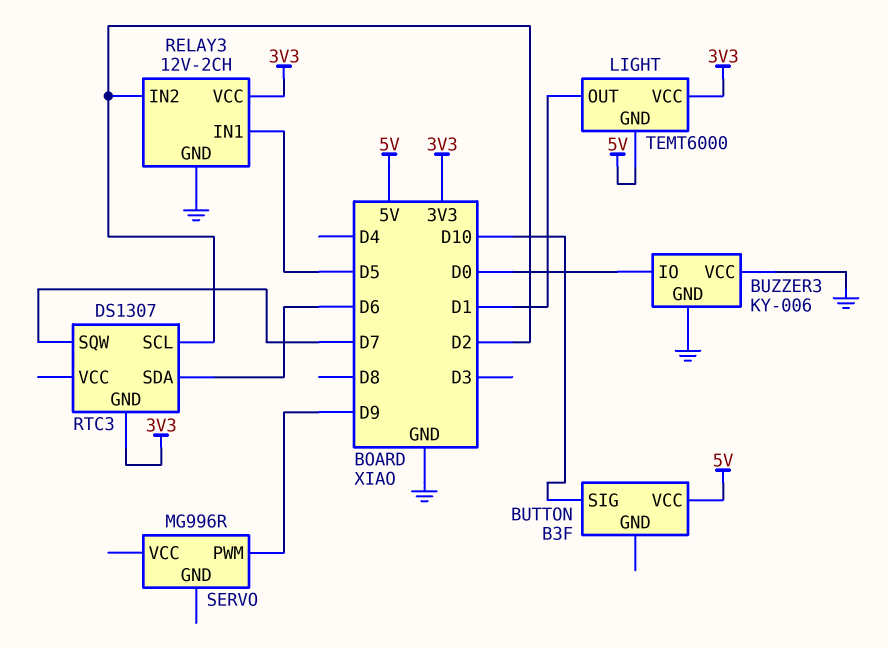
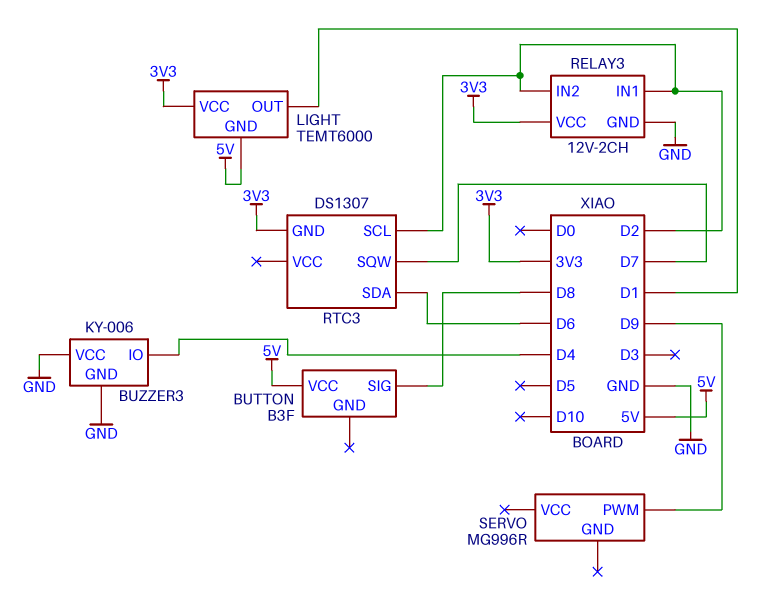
BUTTON pin SIG: D10 -> D8
BUZZER3 pin IO: D0 -> D4
RELAY3 pin IN1: D5 -> D2

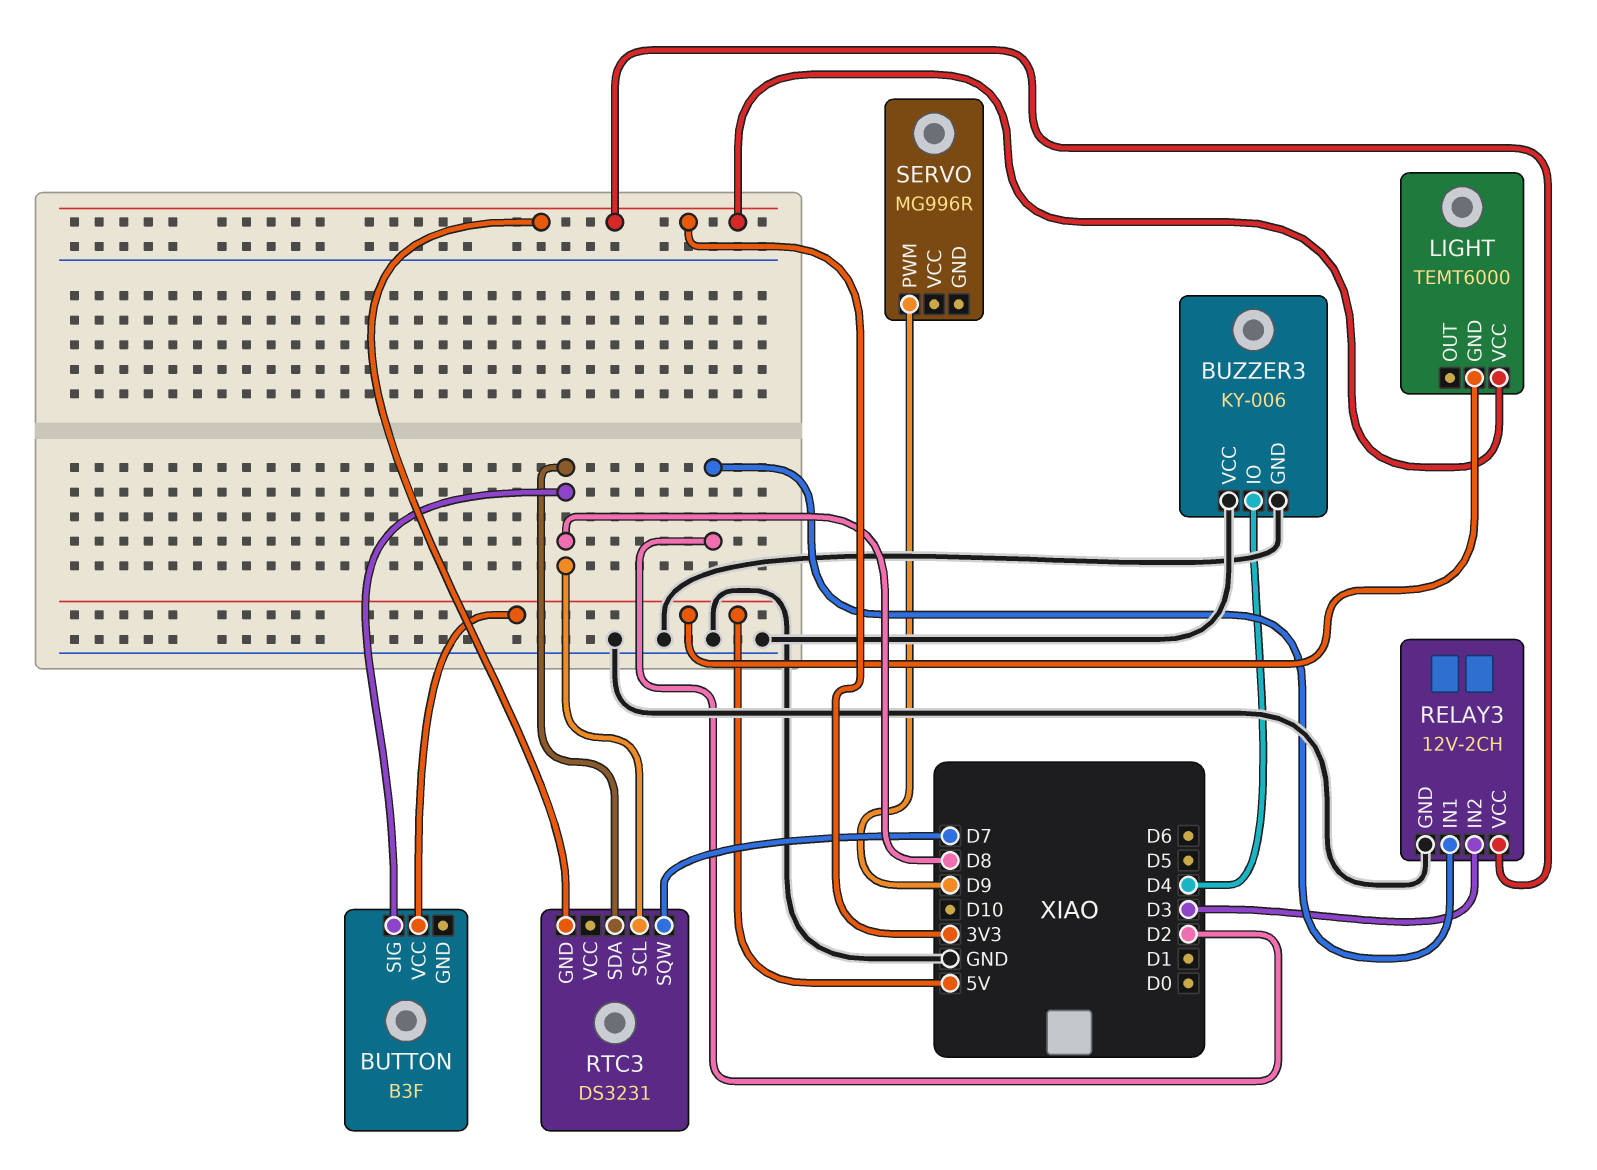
LIGHT pin OUT: D1 -> none
RELAY3 pin IN2: D2 -> D3
RTC3: DS1307 -> DS3231
RTC3 pin SCL: D2 -> D8
RTC3 pin SDA: D6 -> D8

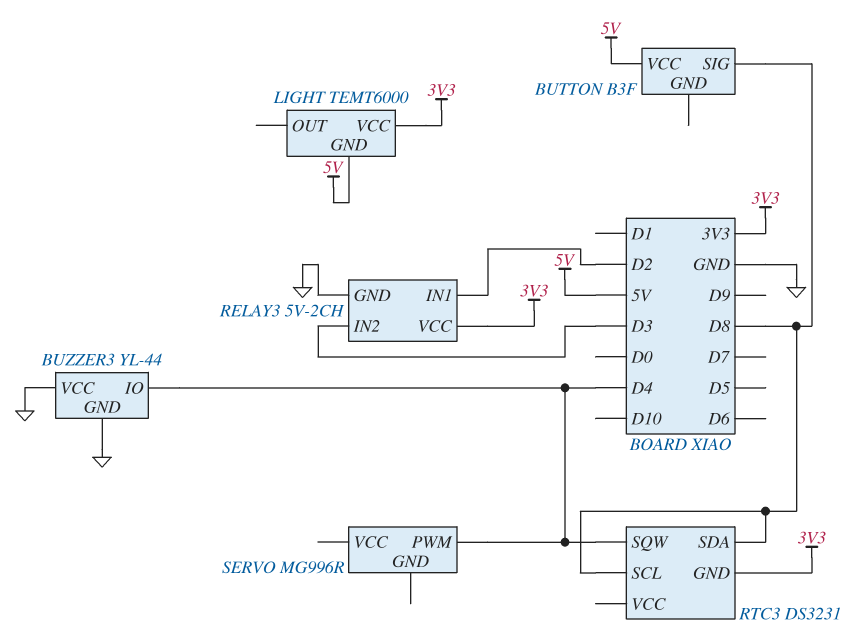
BUZZER3: KY-006 -> YL-44
RELAY3: 12V-2CH -> 5V-2CH
RTC3 pin SQW: D7 -> D4
SERVO pin PWM: D9 -> D4

